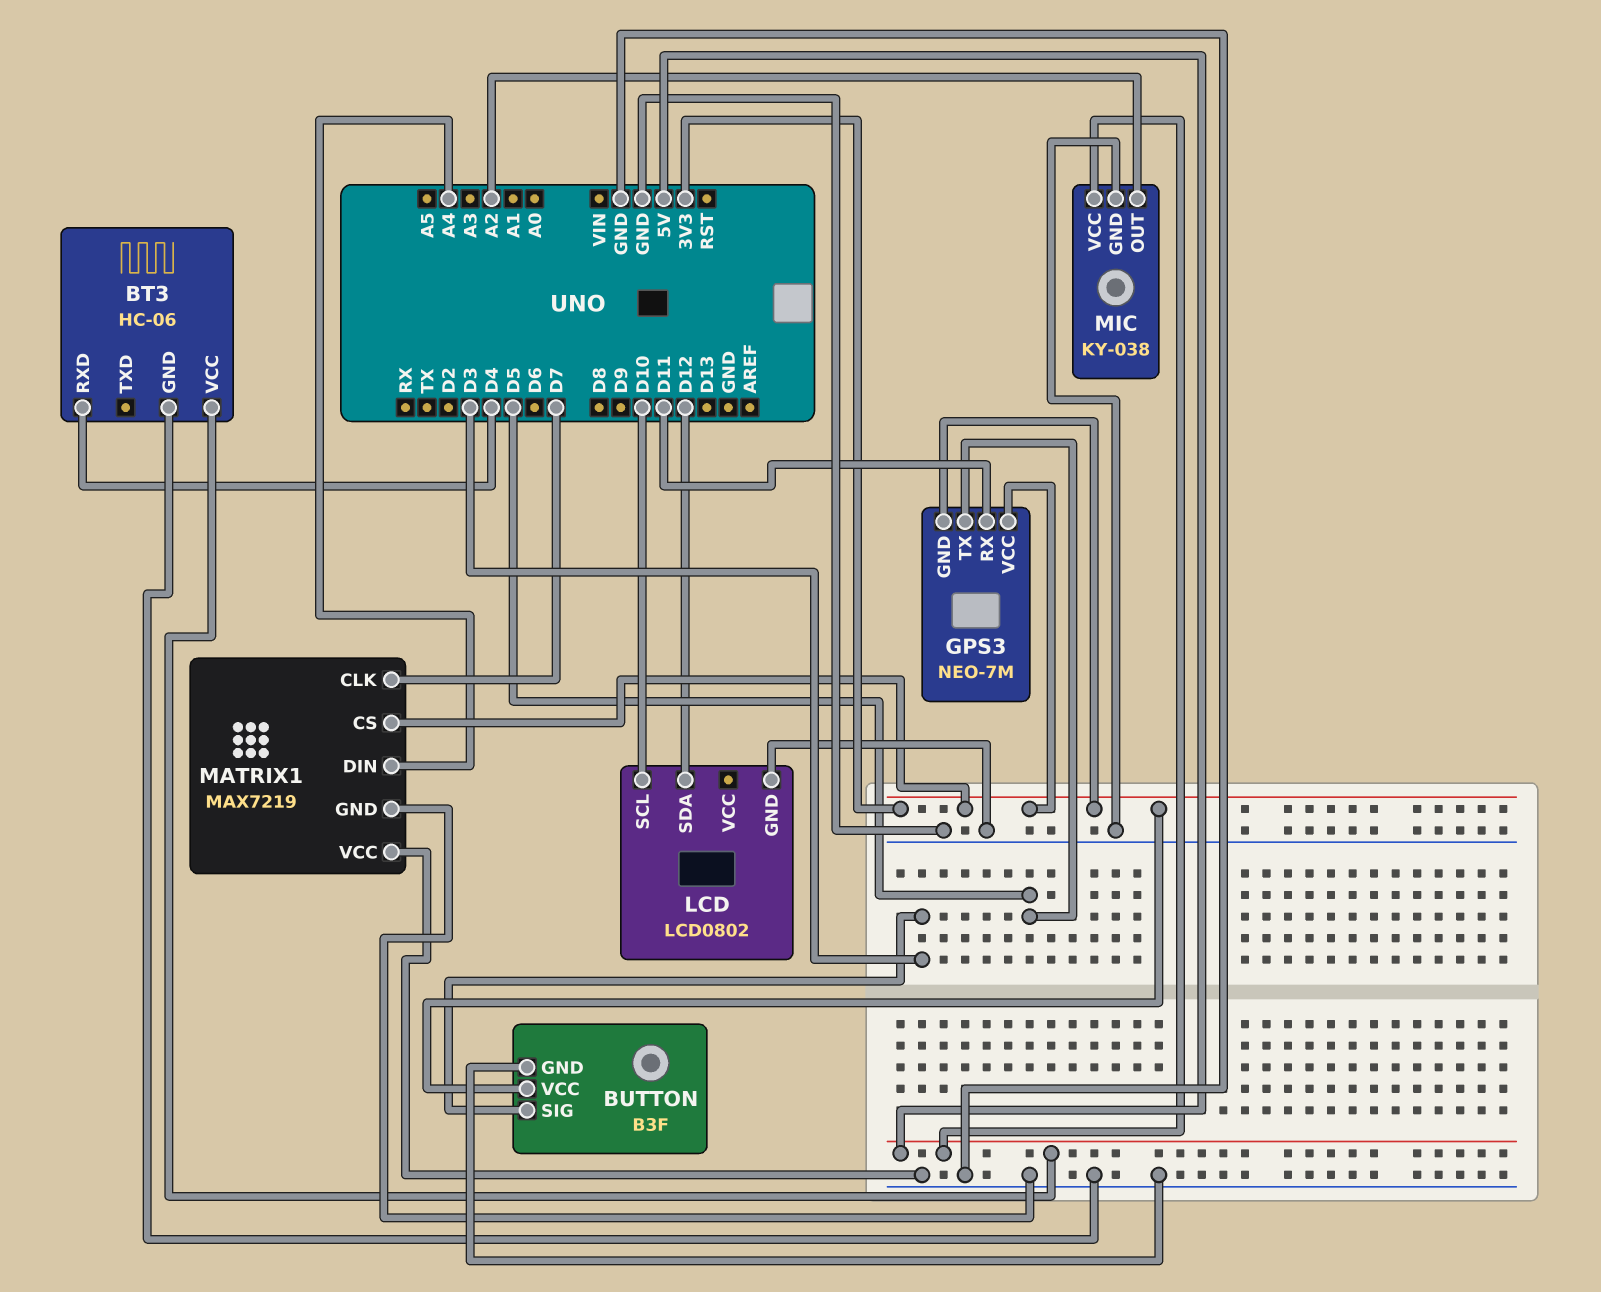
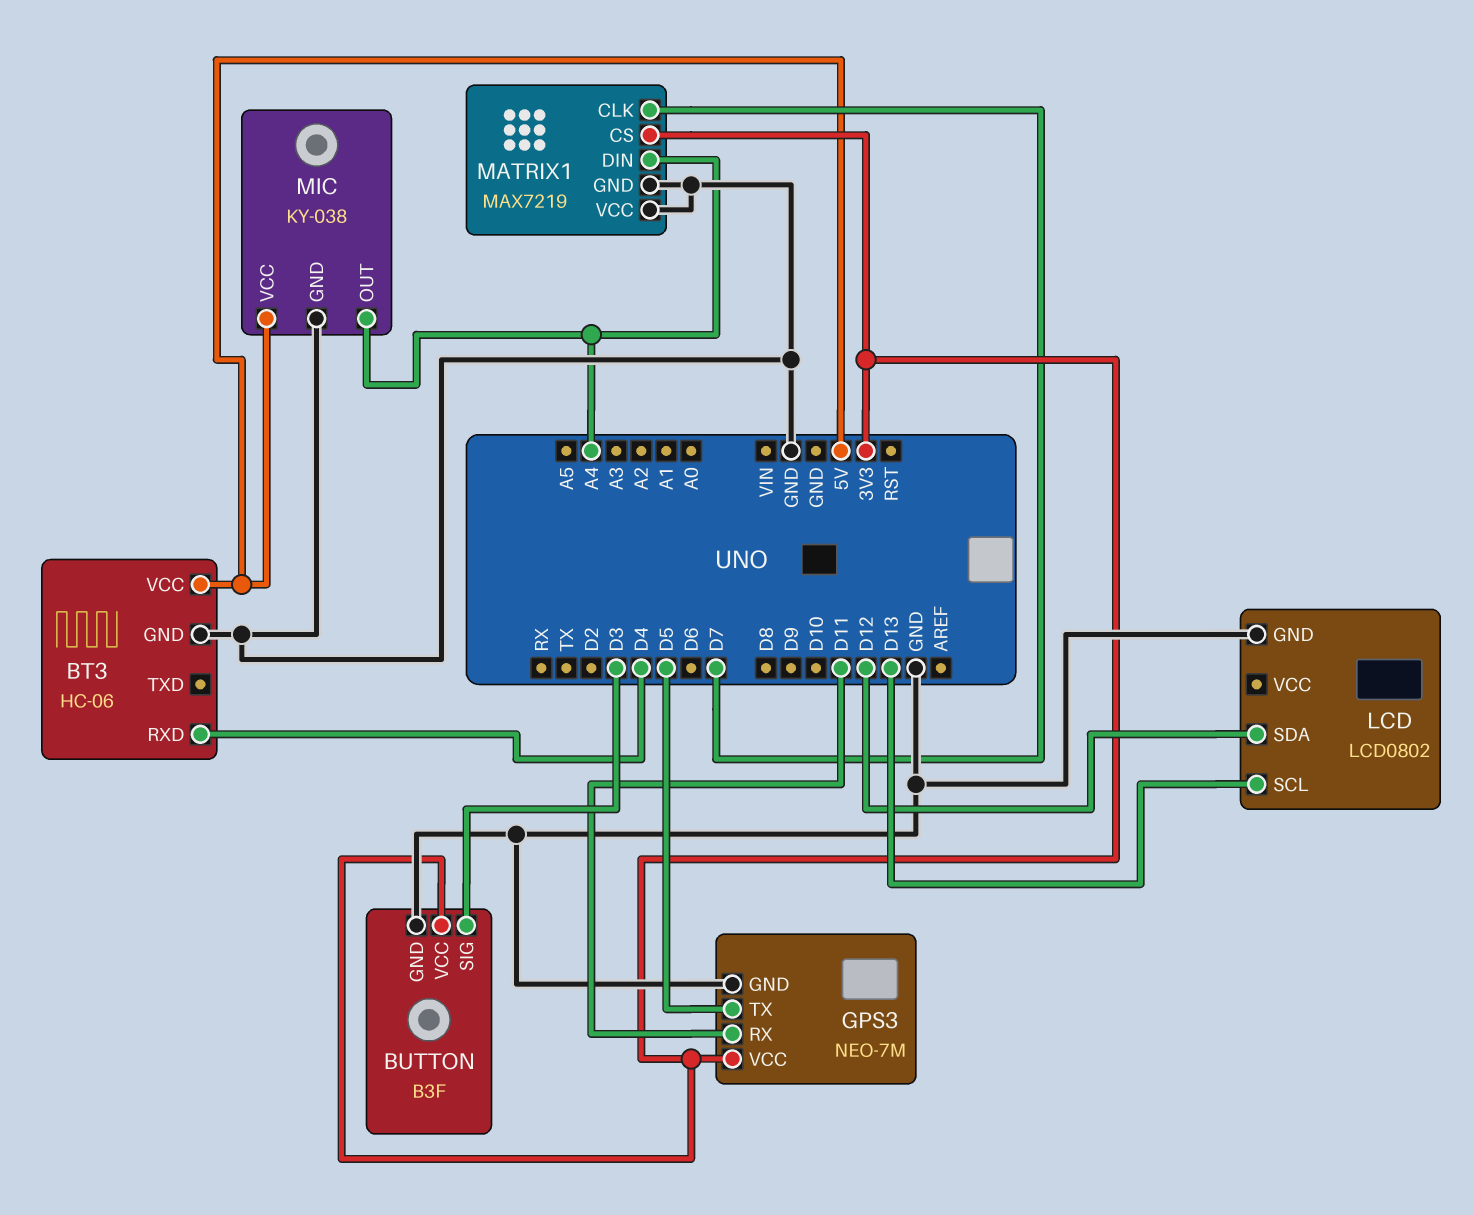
GPS3 pin GND: 3V3 -> GND
LCD pin SCL: D10 -> D13
MIC pin OUT: A2 -> A4

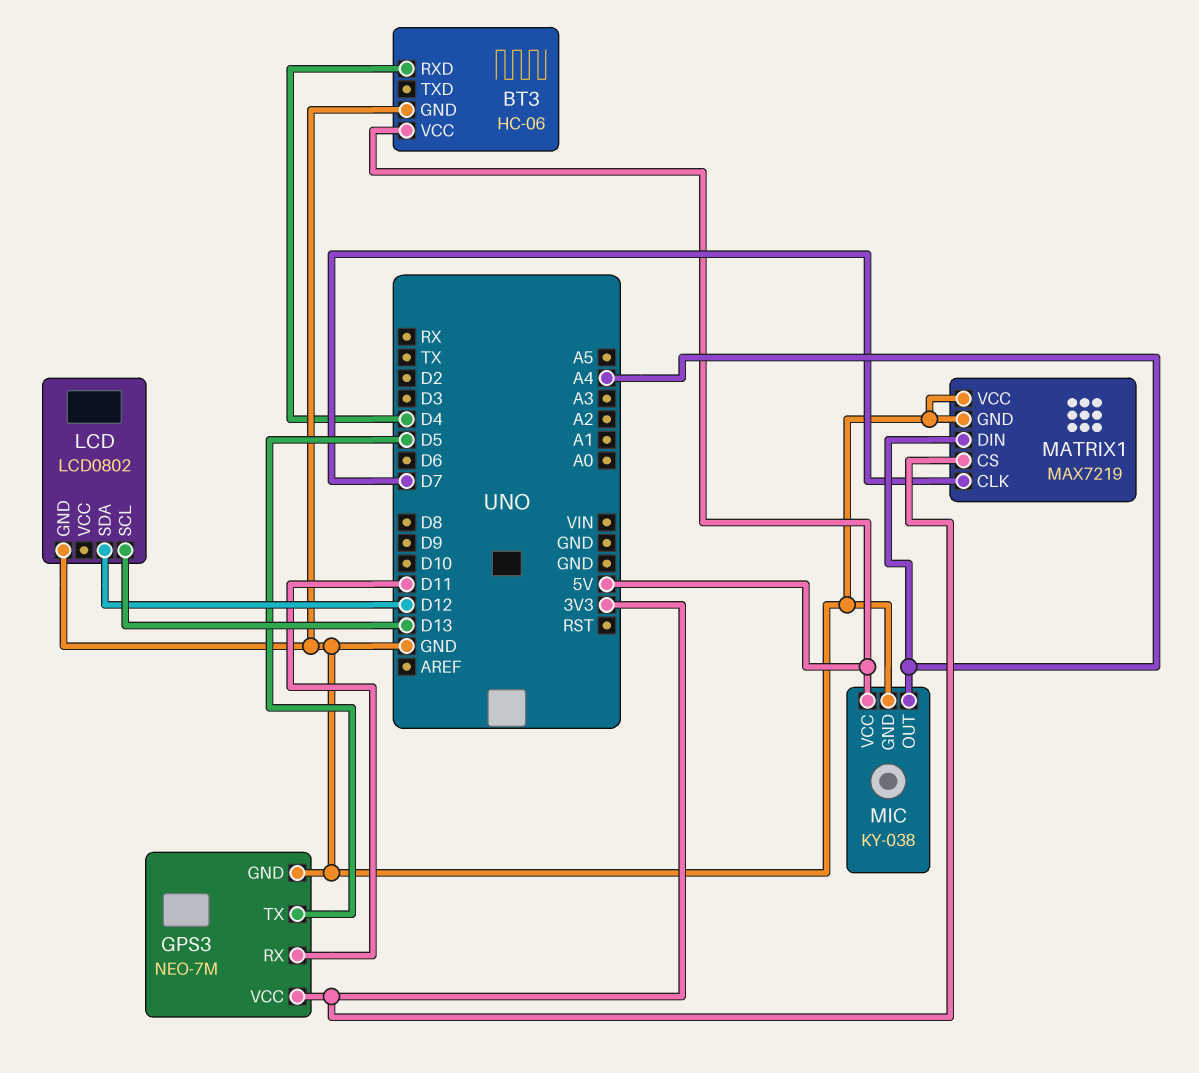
BUTTON: B3F -> none
BUTTON pin GND: GND -> none
BUTTON pin SIG: D3 -> none
BUTTON pin VCC: 3V3 -> none

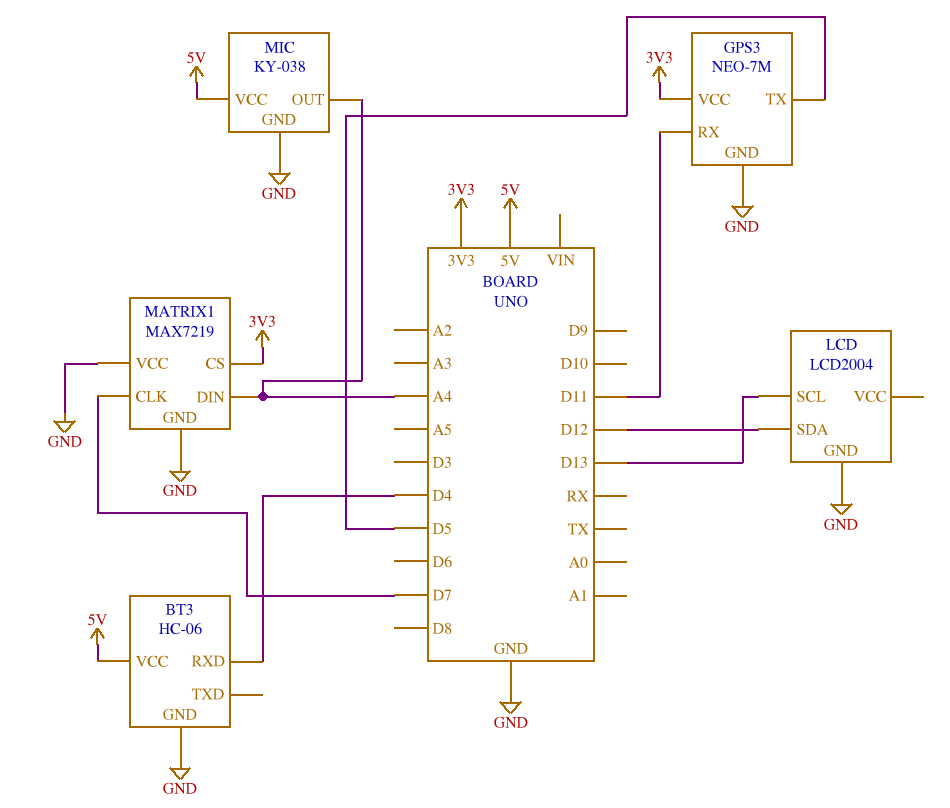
LCD: LCD0802 -> LCD2004

